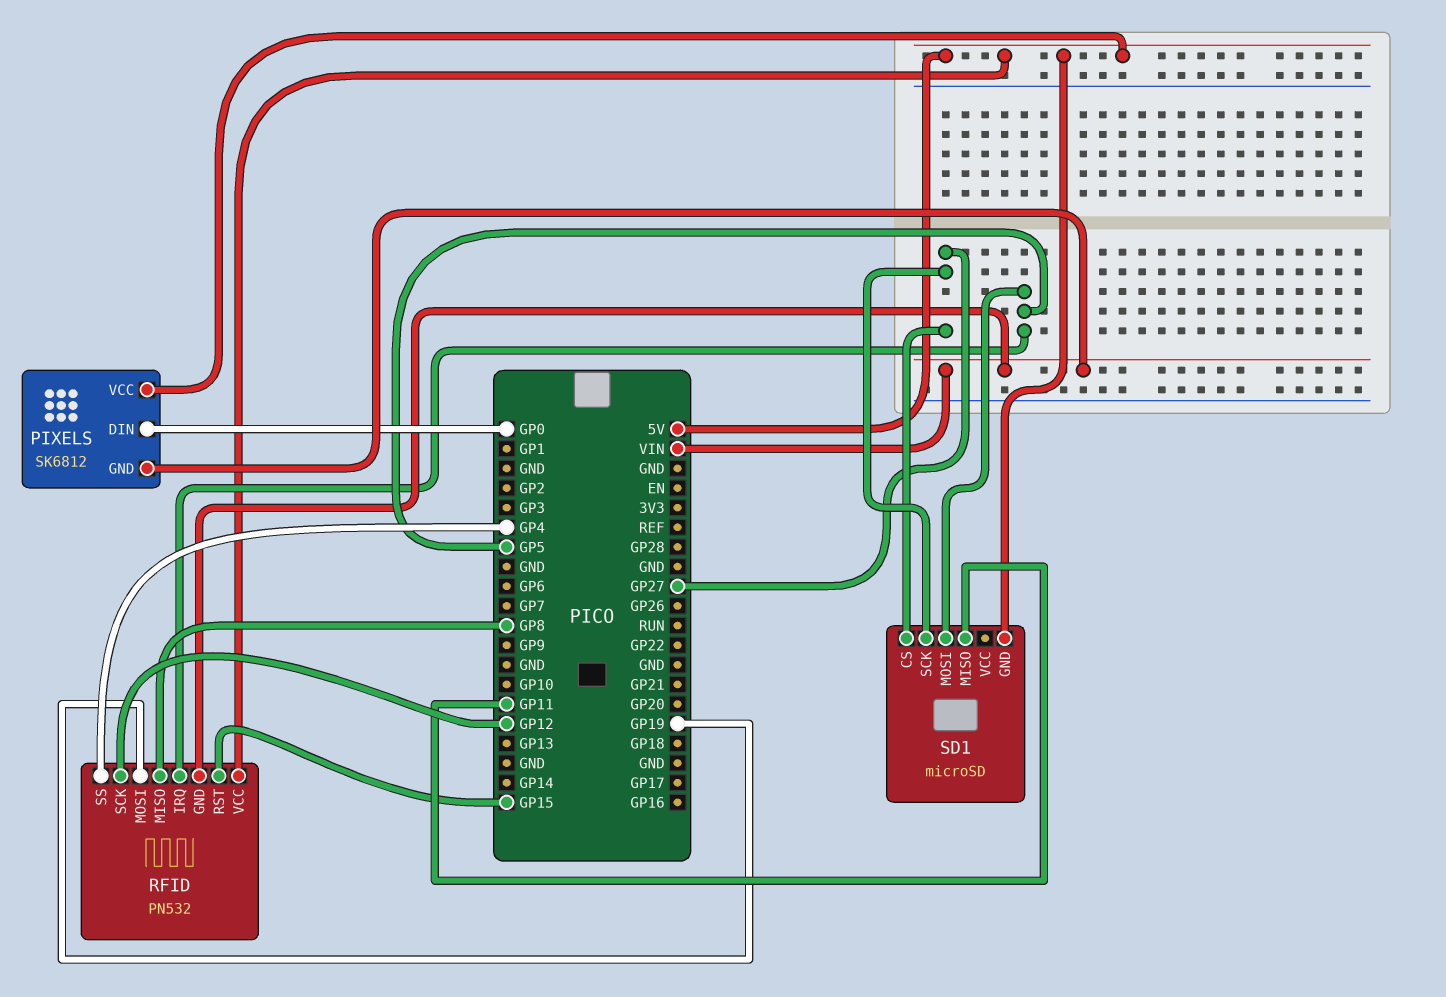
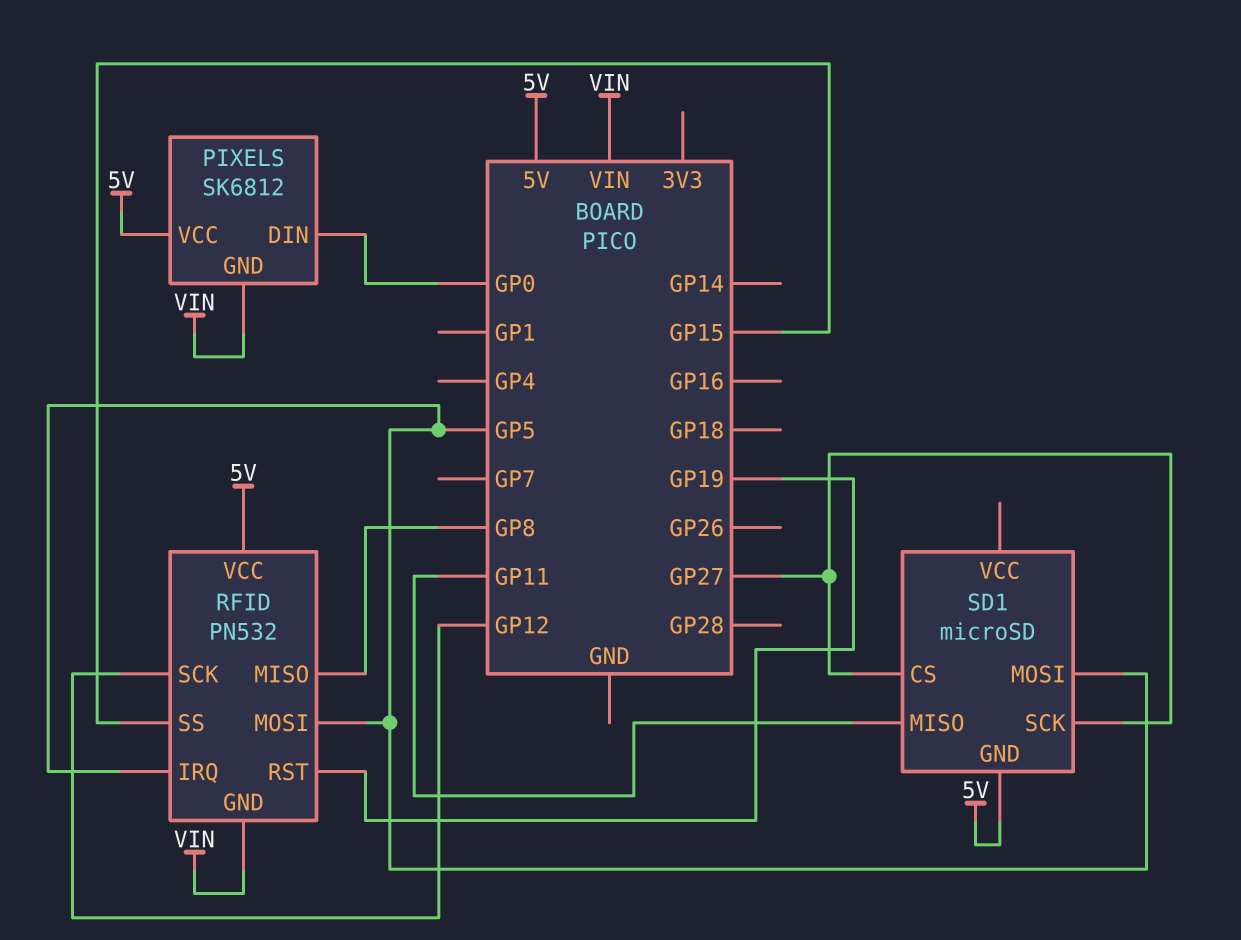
RFID pin MOSI: GP19 -> GP5
RFID pin RST: GP15 -> GP19
RFID pin SS: GP4 -> GP15

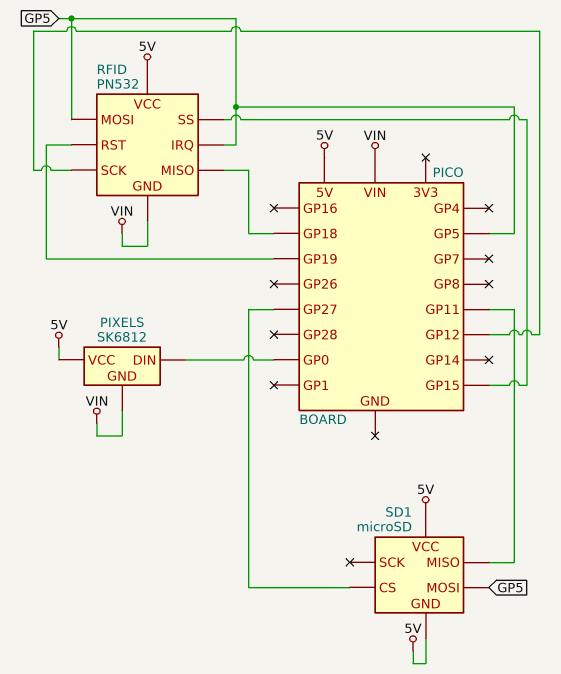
RFID pin MISO: GP8 -> GP18
SD1 pin SCK: GP27 -> none
SD1 pin VCC: none -> 5V

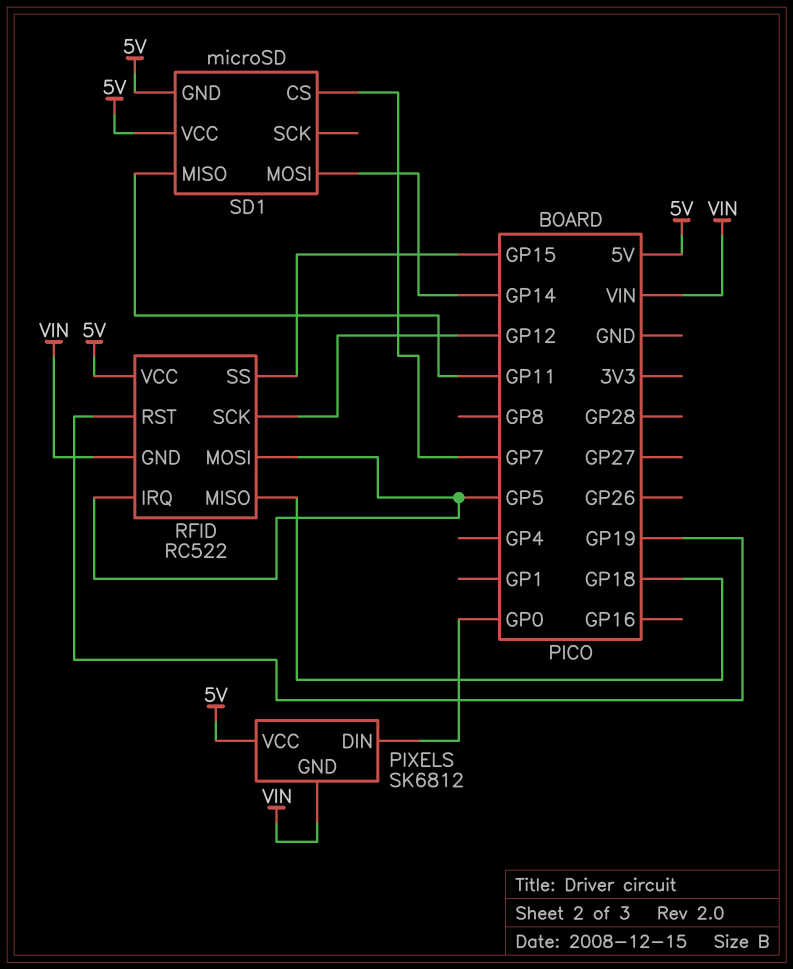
RFID: PN532 -> RC522
SD1 pin CS: GP27 -> GP7
SD1 pin MOSI: GP5 -> GP14

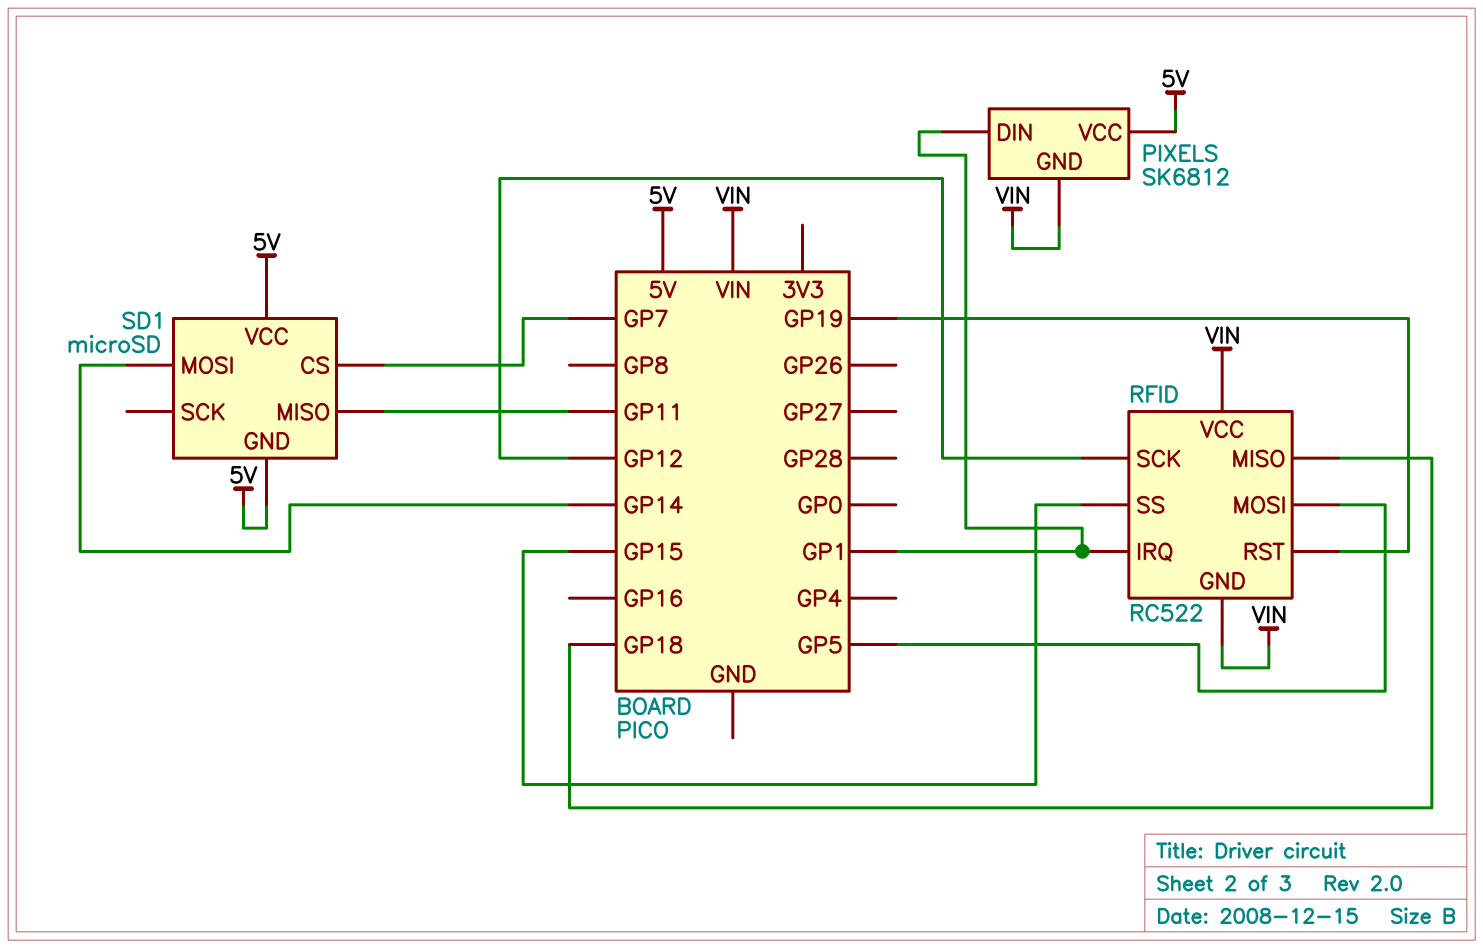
PIXELS pin DIN: GP0 -> GP1
RFID pin IRQ: GP5 -> GP1
RFID pin VCC: 5V -> VIN

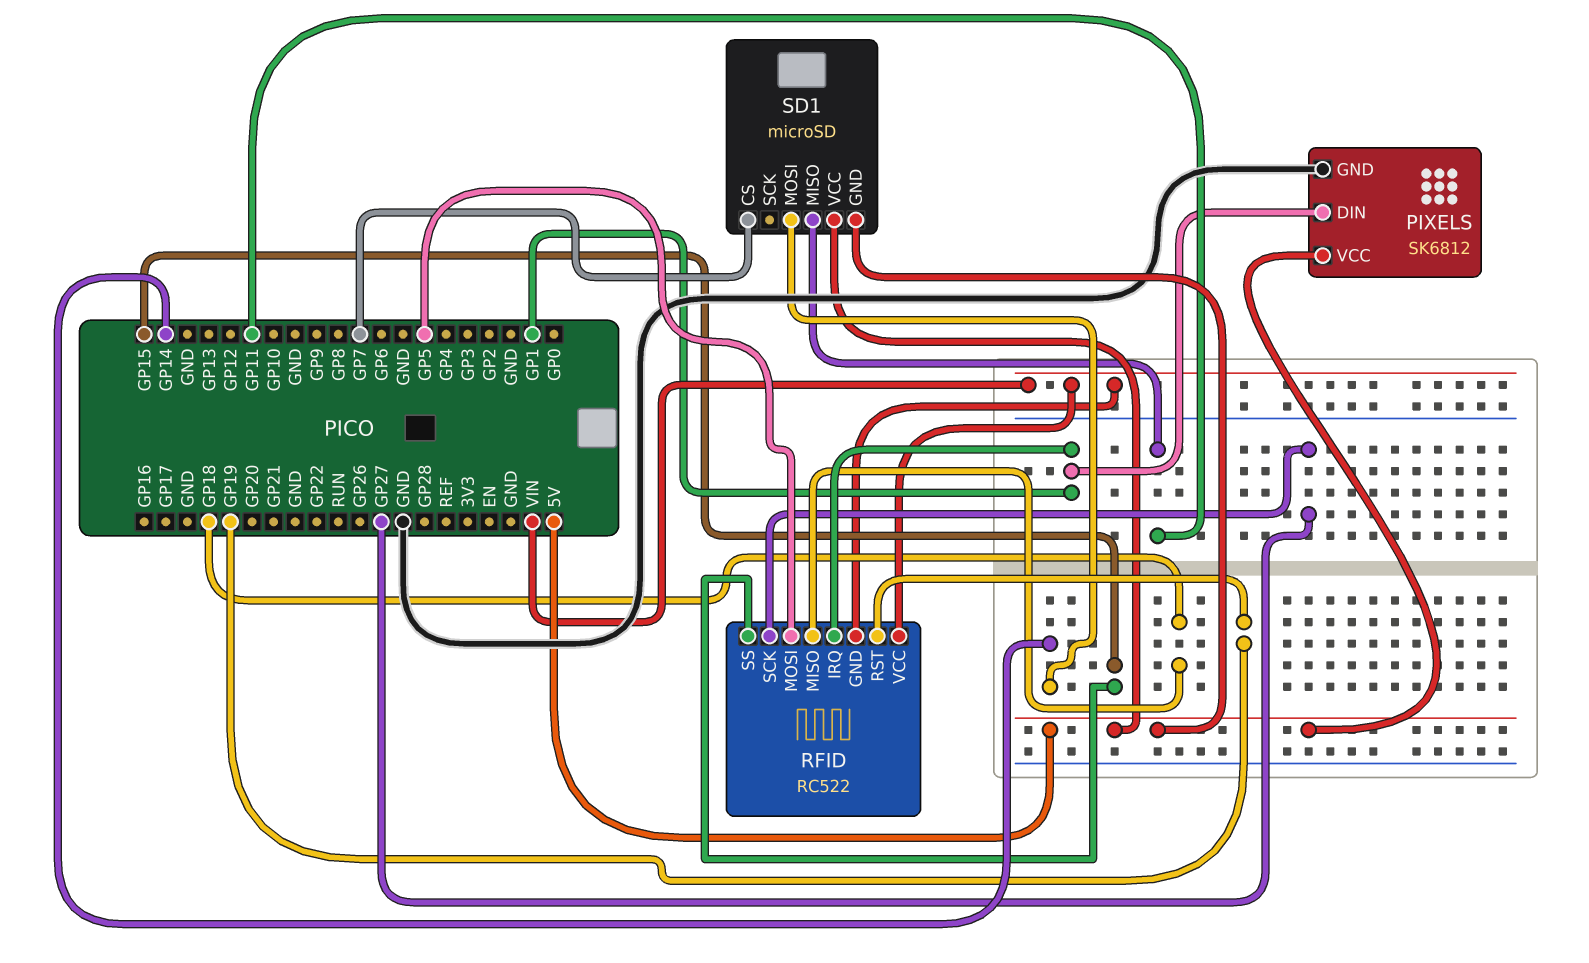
PIXELS pin GND: VIN -> GND
RFID pin SCK: GP12 -> GP27

